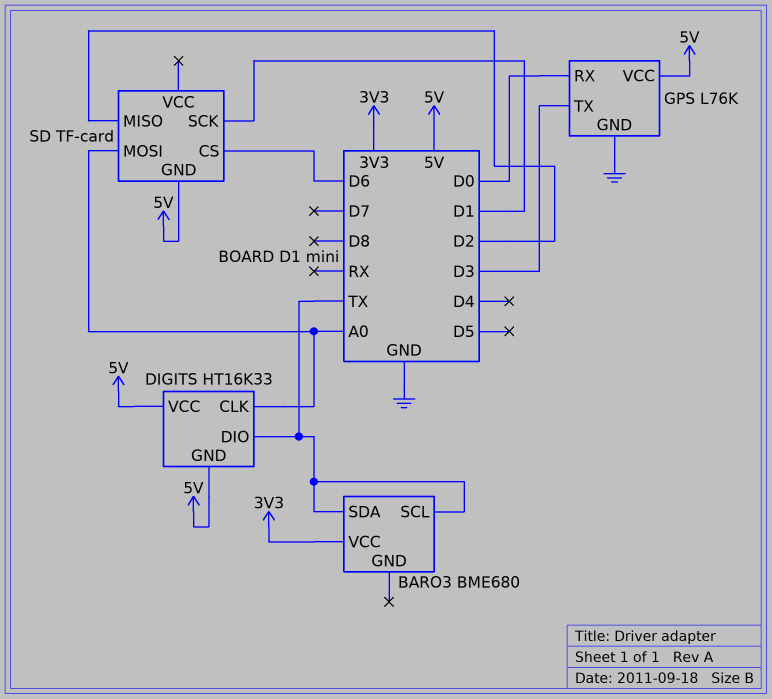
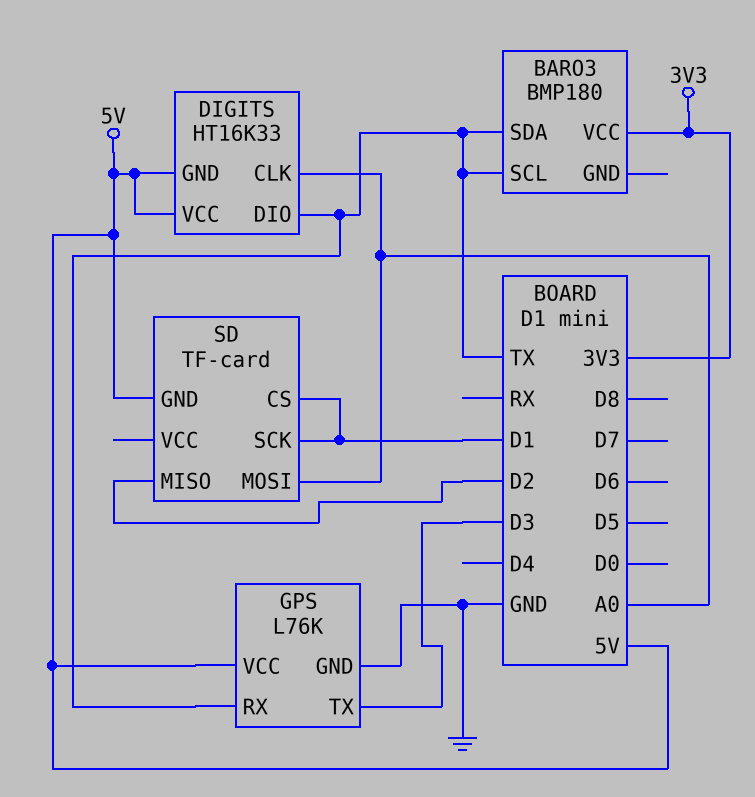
BARO3: BME680 -> BMP180
GPS pin RX: D0 -> TX
SD pin CS: D6 -> D1

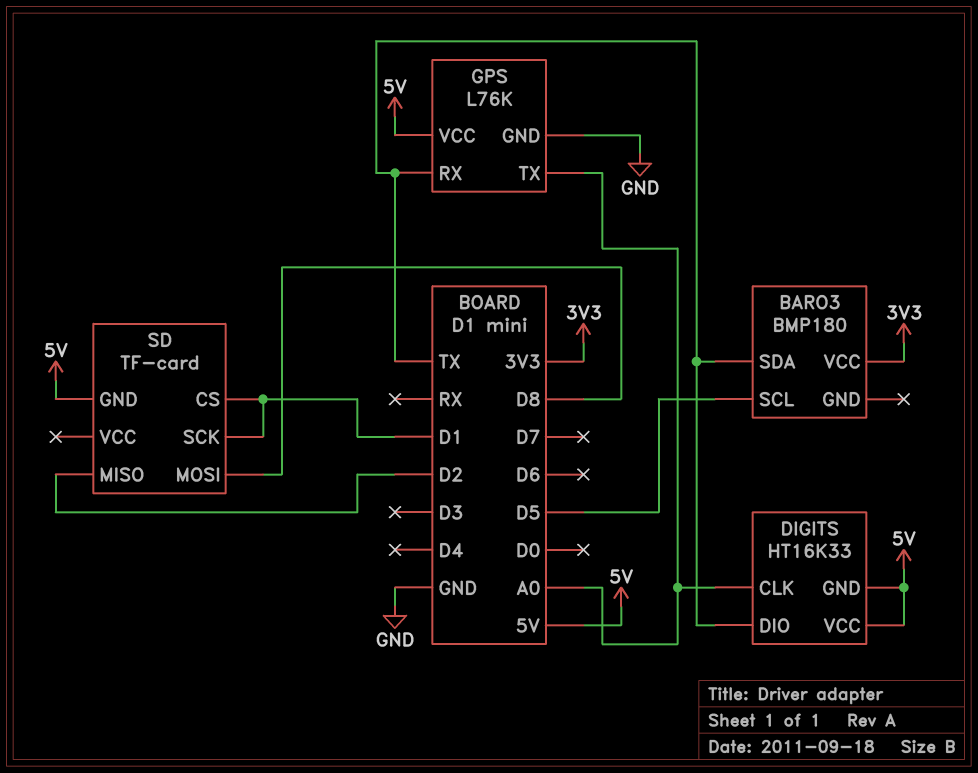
BARO3 pin SCL: TX -> D5
GPS pin TX: D3 -> A0
SD pin MOSI: A0 -> D8

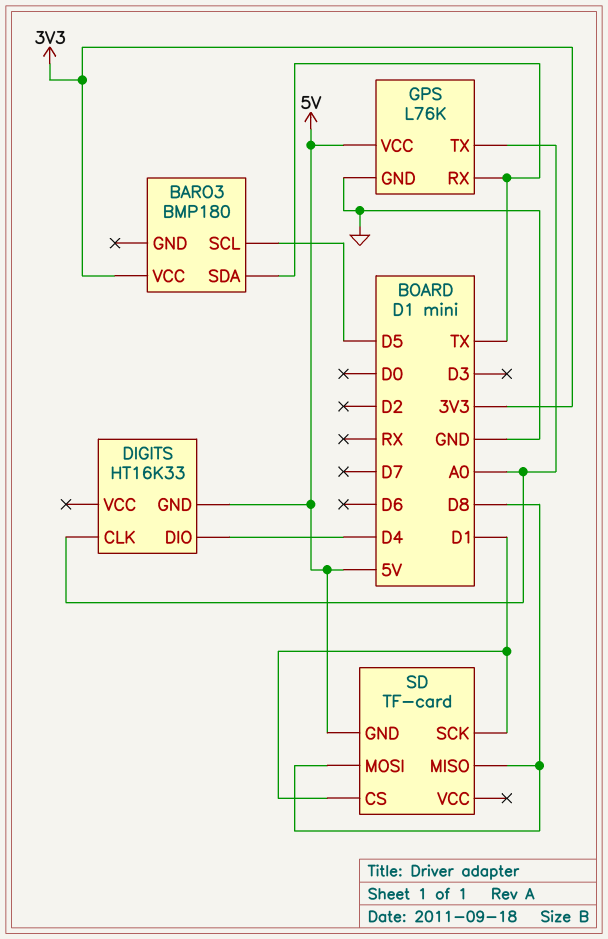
DIGITS pin DIO: TX -> D4
DIGITS pin VCC: 5V -> none
SD pin MISO: D2 -> D8

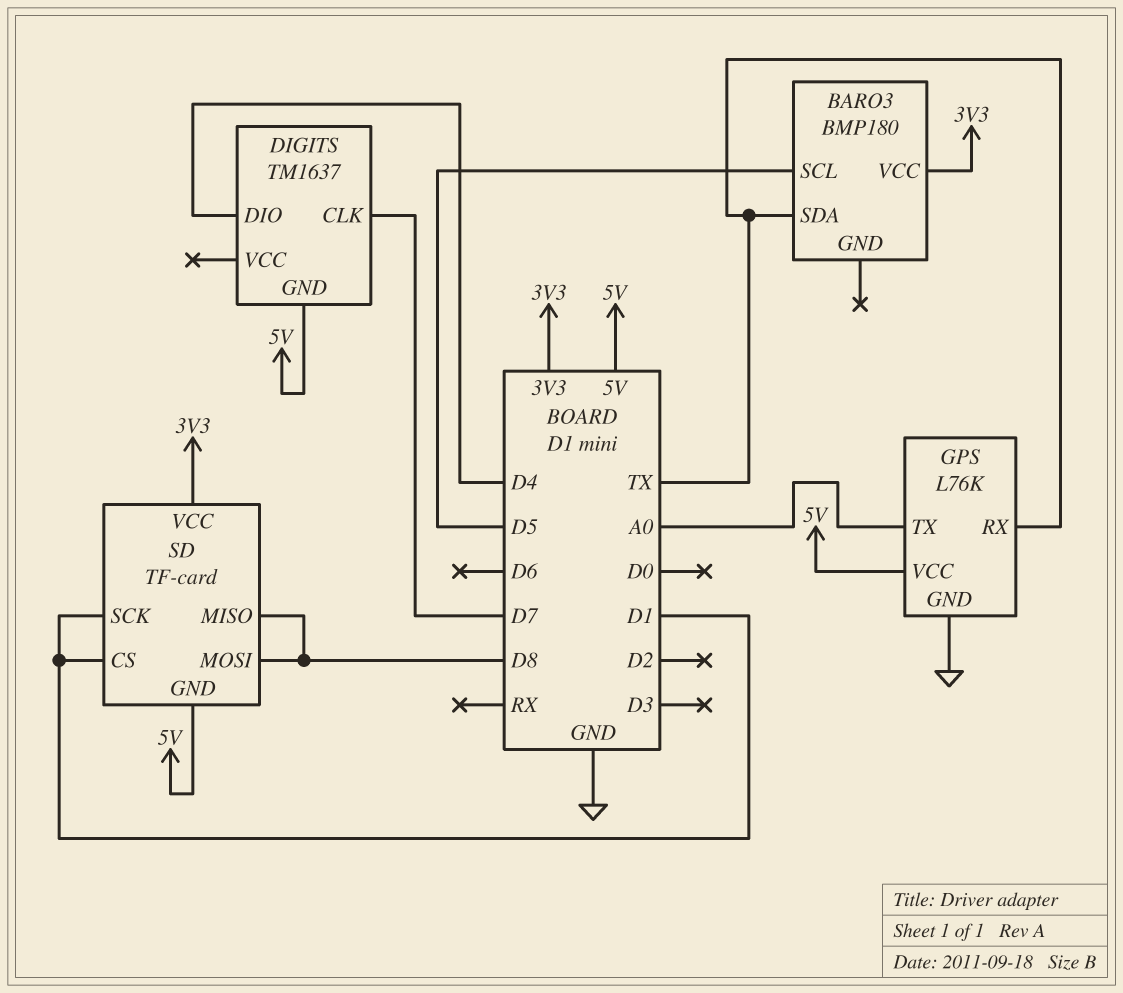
DIGITS: HT16K33 -> TM1637
DIGITS pin CLK: A0 -> D7
SD pin VCC: none -> 3V3

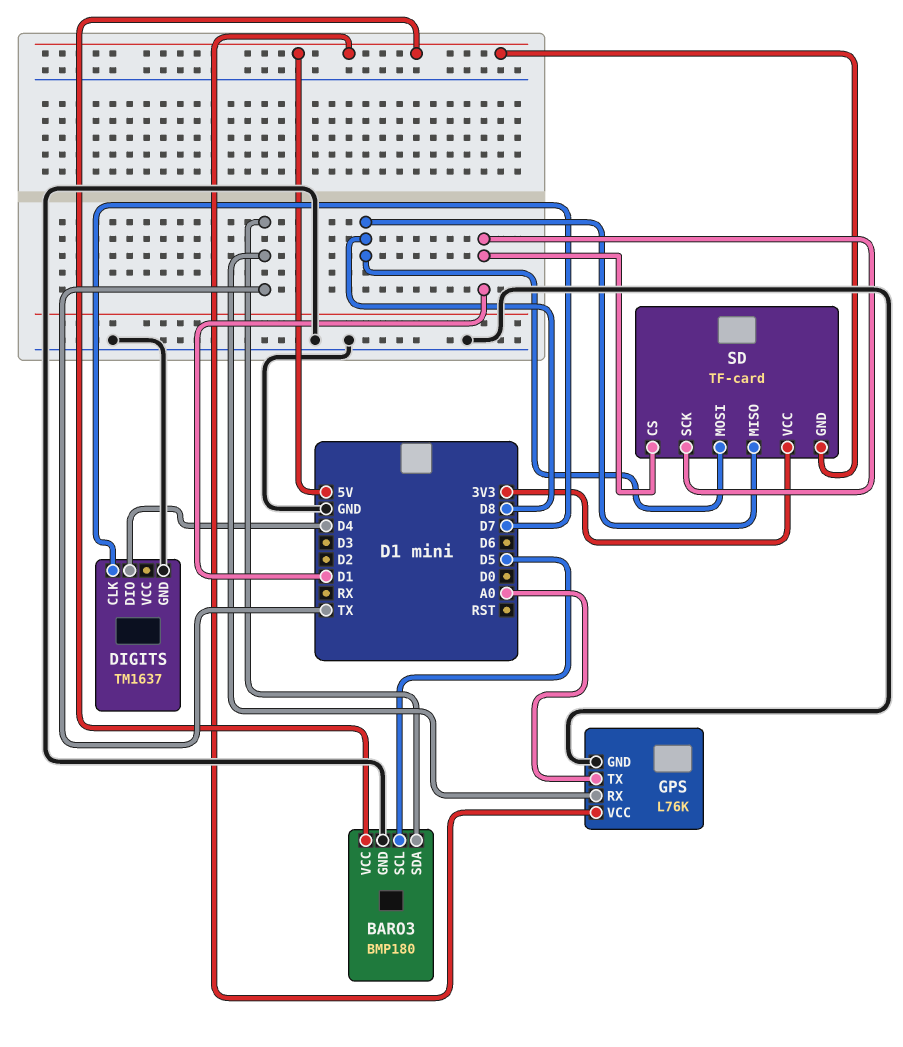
BARO3 pin GND: none -> GND
BARO3 pin VCC: 3V3 -> 5V
DIGITS pin GND: 5V -> GND

